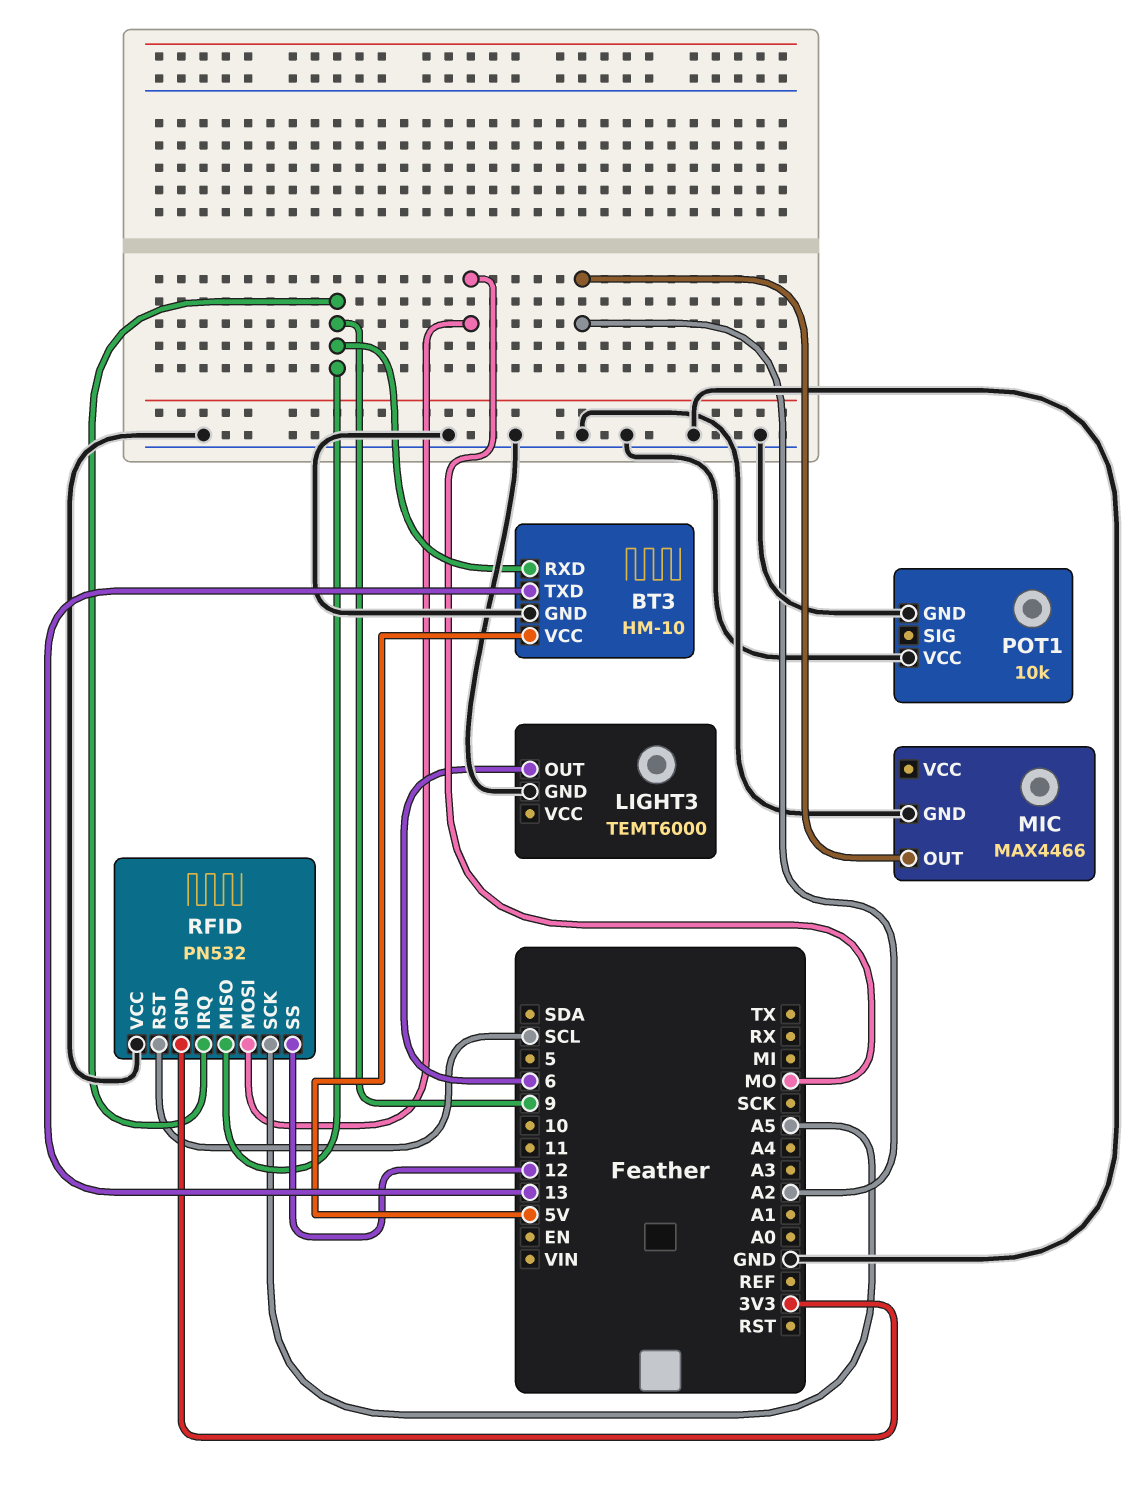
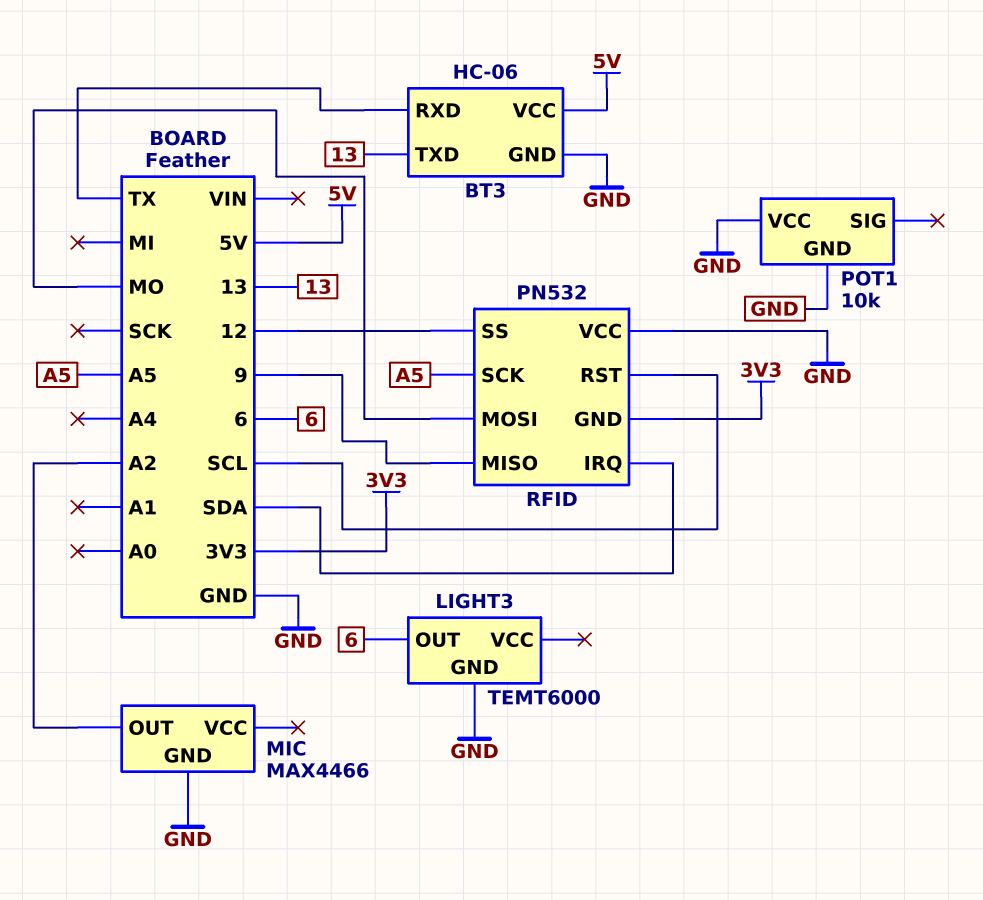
BT3: HM-10 -> HC-06
BT3 pin RXD: 9 -> TX
RFID pin IRQ: 9 -> SDA

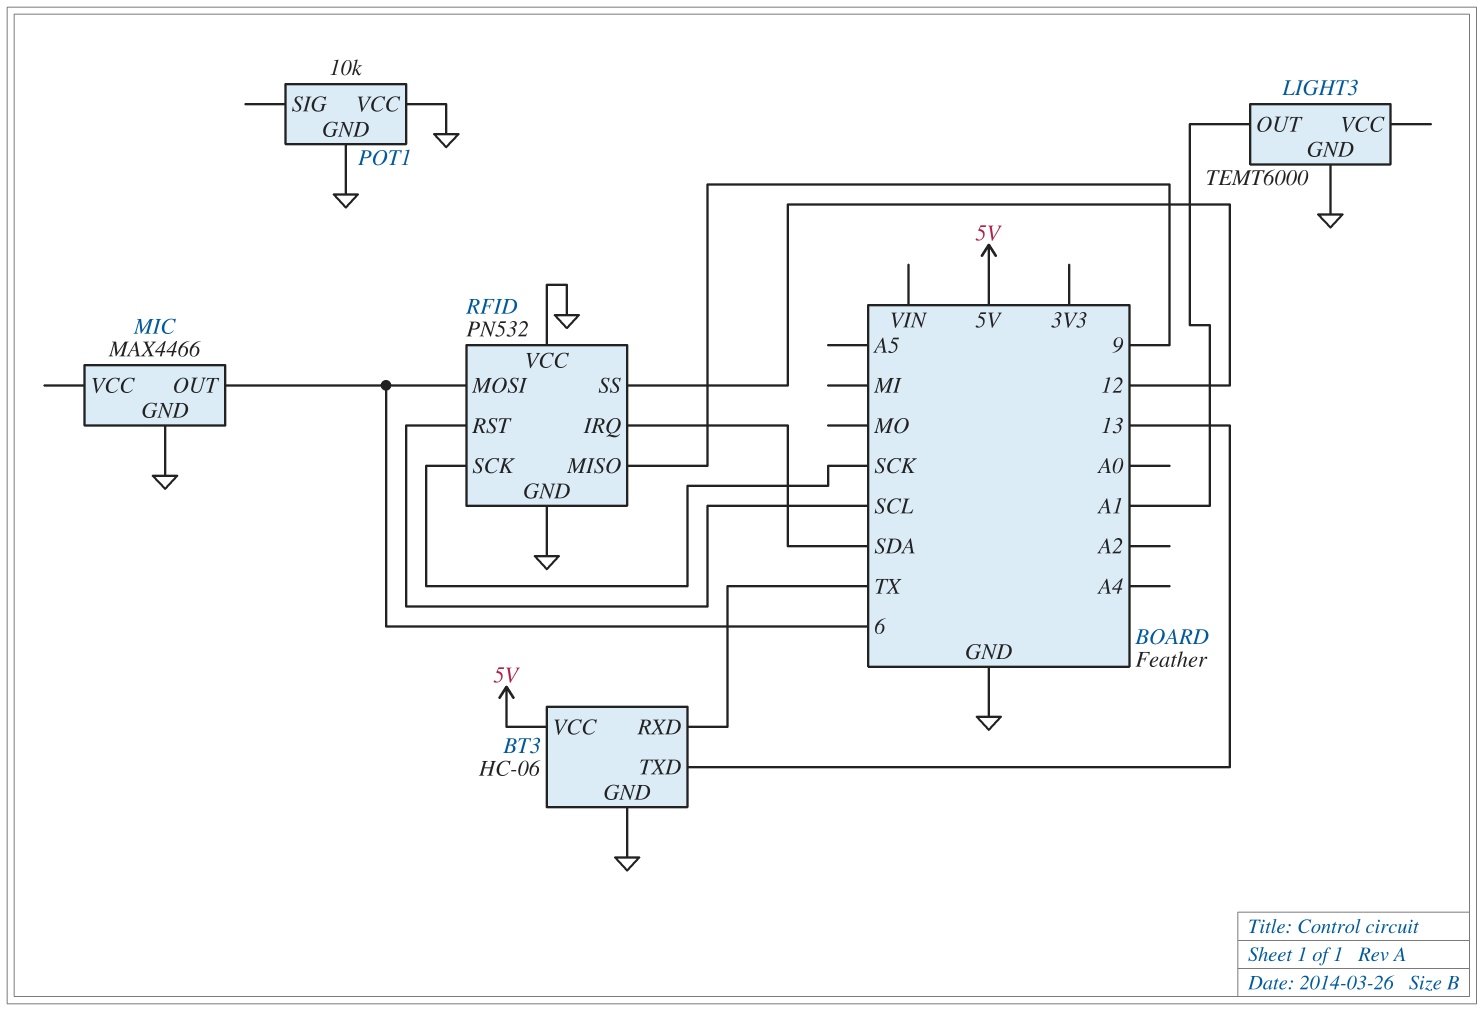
LIGHT3 pin OUT: 6 -> A1
MIC pin OUT: A2 -> 6
RFID pin GND: 3V3 -> GND
RFID pin MOSI: MO -> 6
RFID pin SCK: A5 -> SCK

